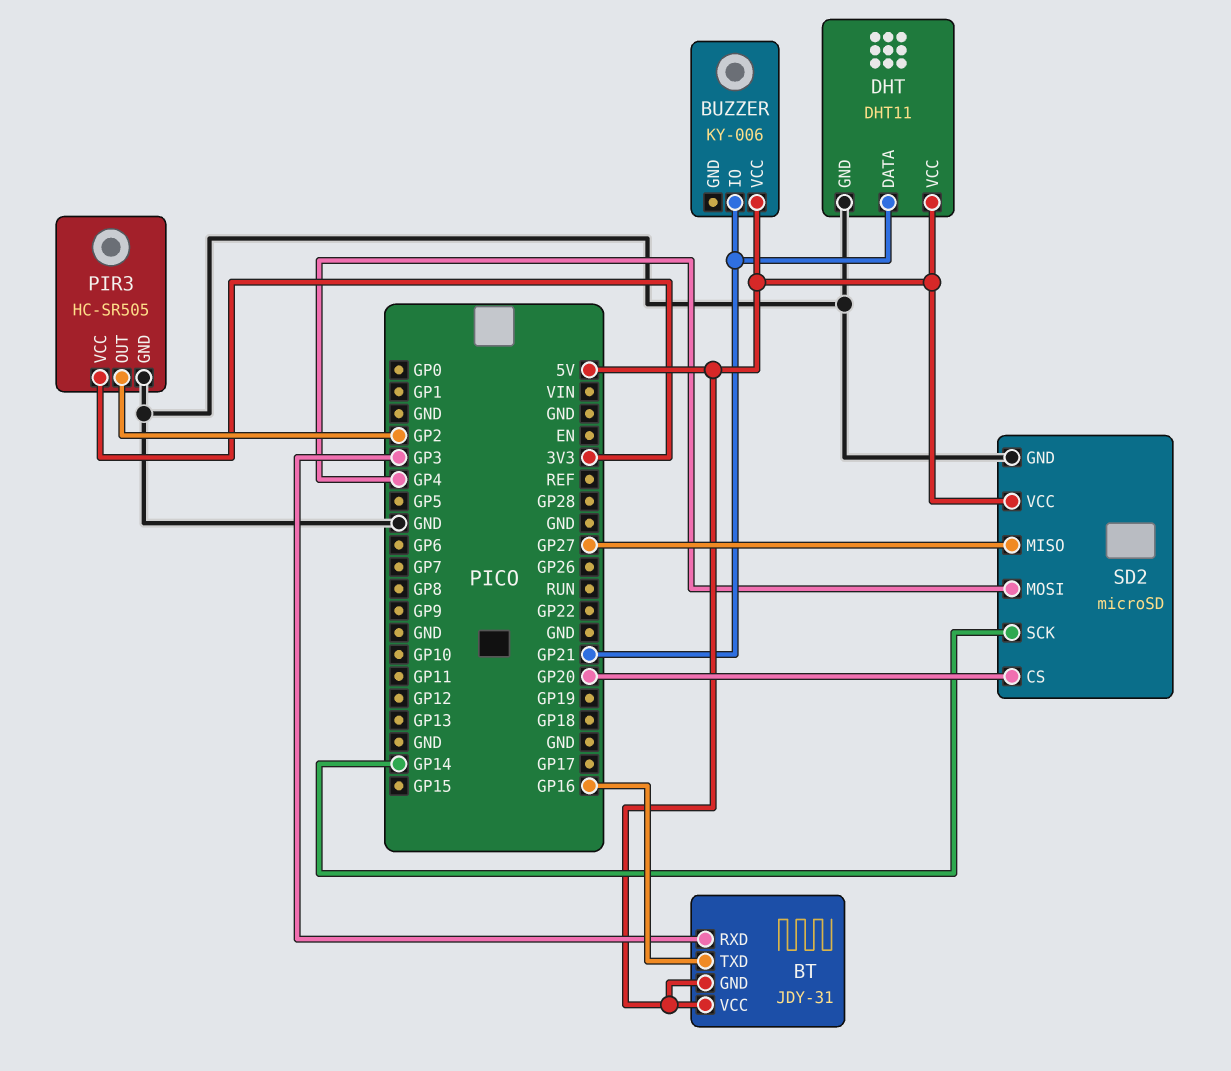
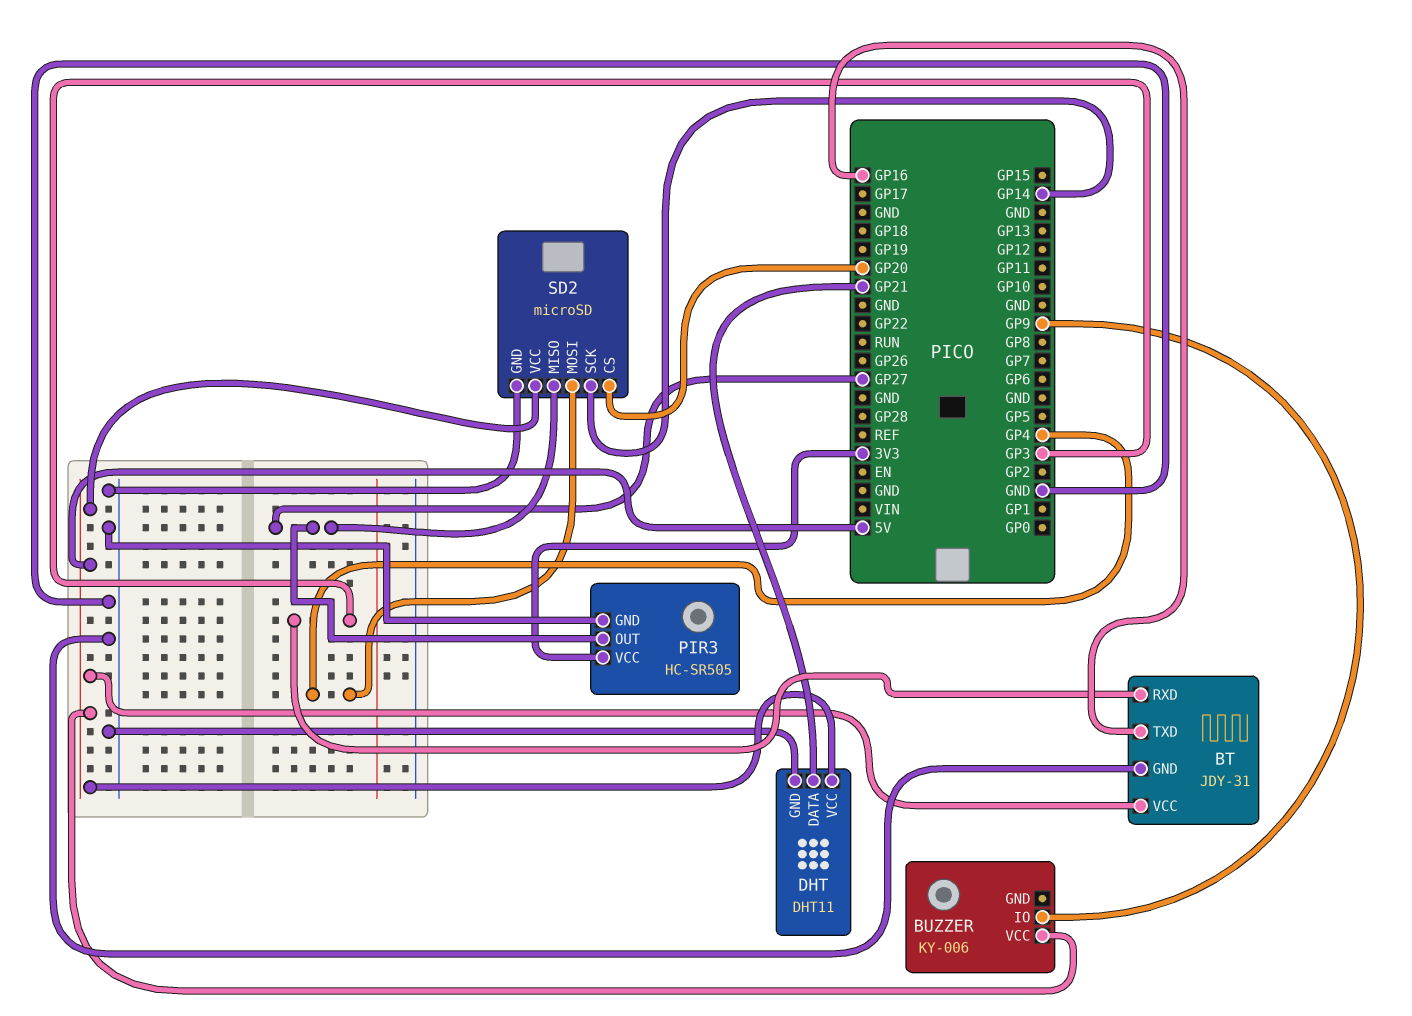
BT pin GND: 5V -> GND
BUZZER pin IO: GP21 -> GP9
PIR3 pin OUT: GP2 -> GP27

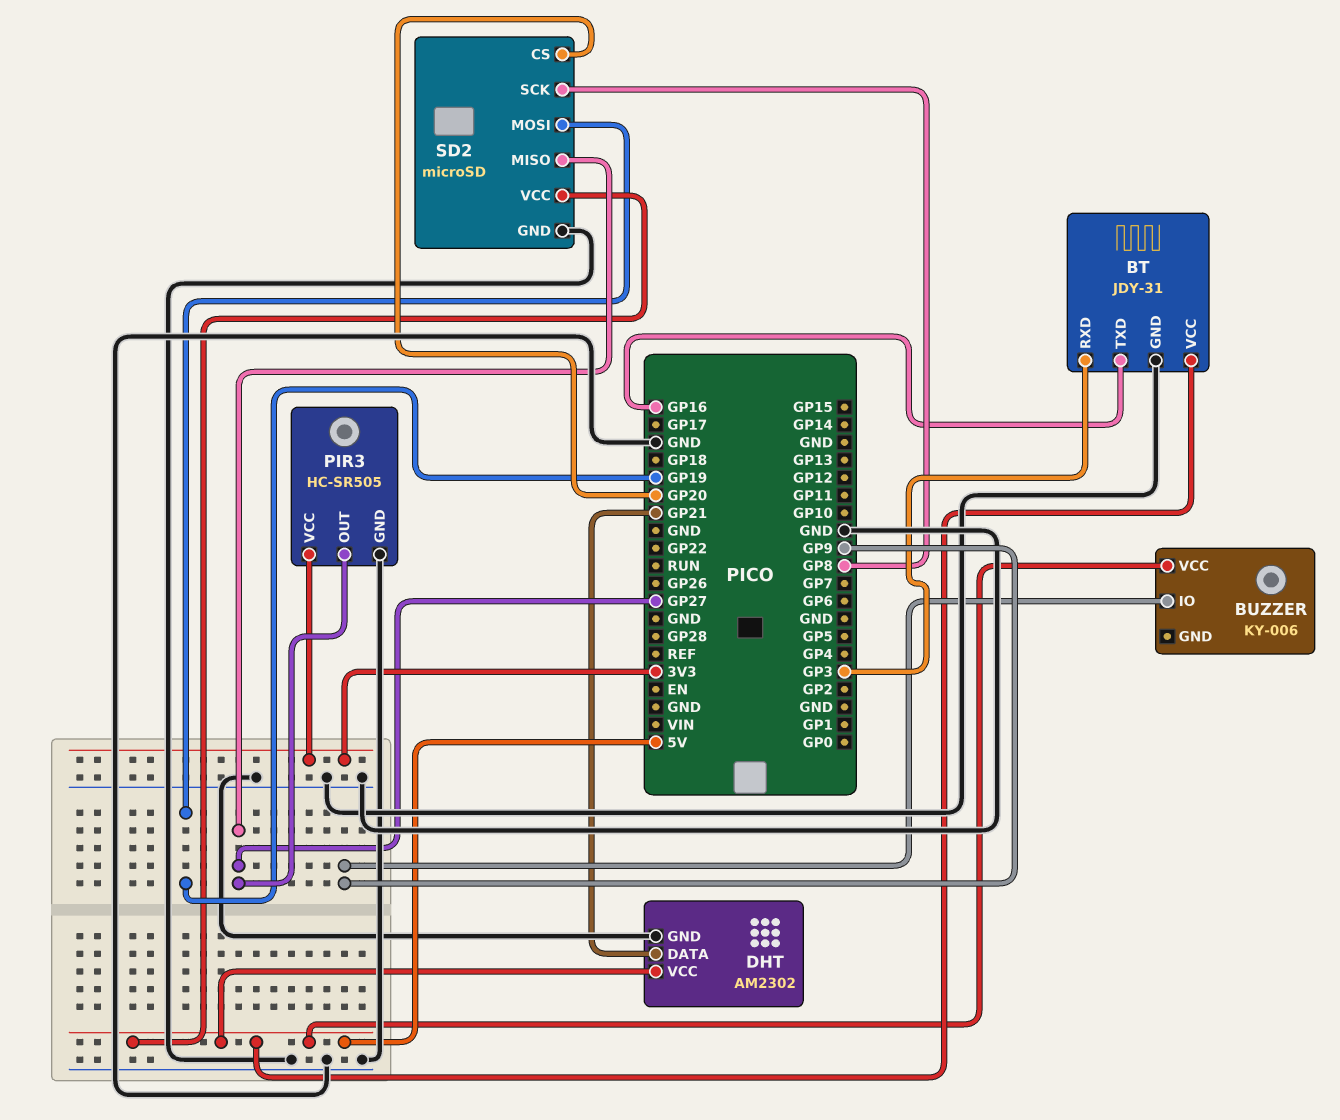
DHT: DHT11 -> AM2302
SD2 pin MOSI: GP4 -> GP19
SD2 pin SCK: GP14 -> GP8

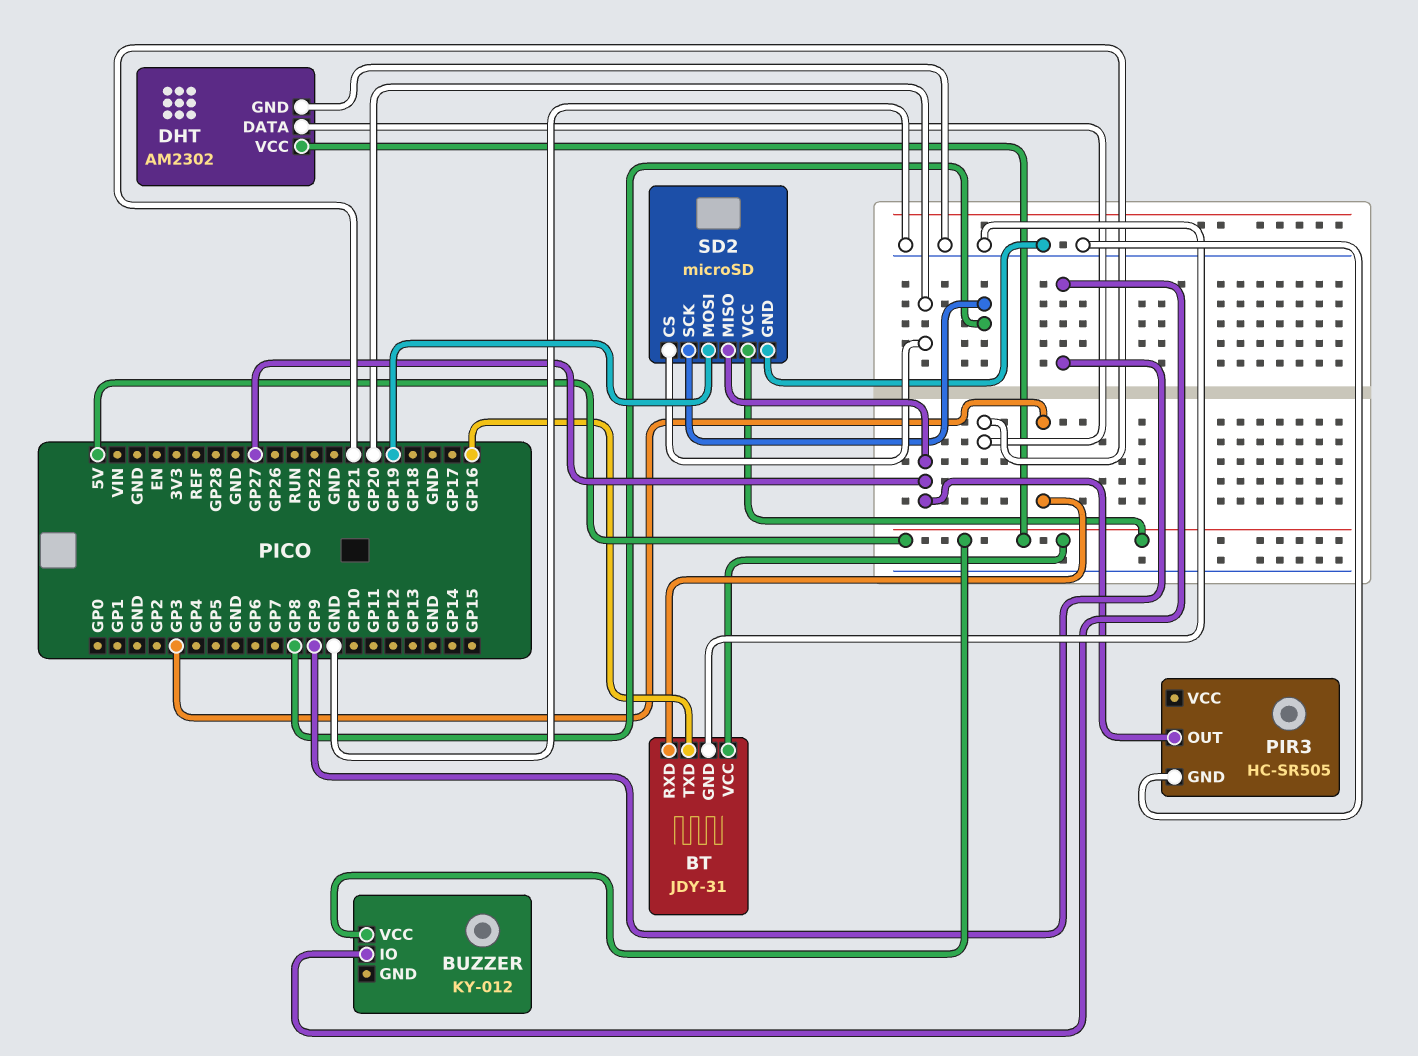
BUZZER: KY-006 -> KY-012
PIR3 pin VCC: 3V3 -> none

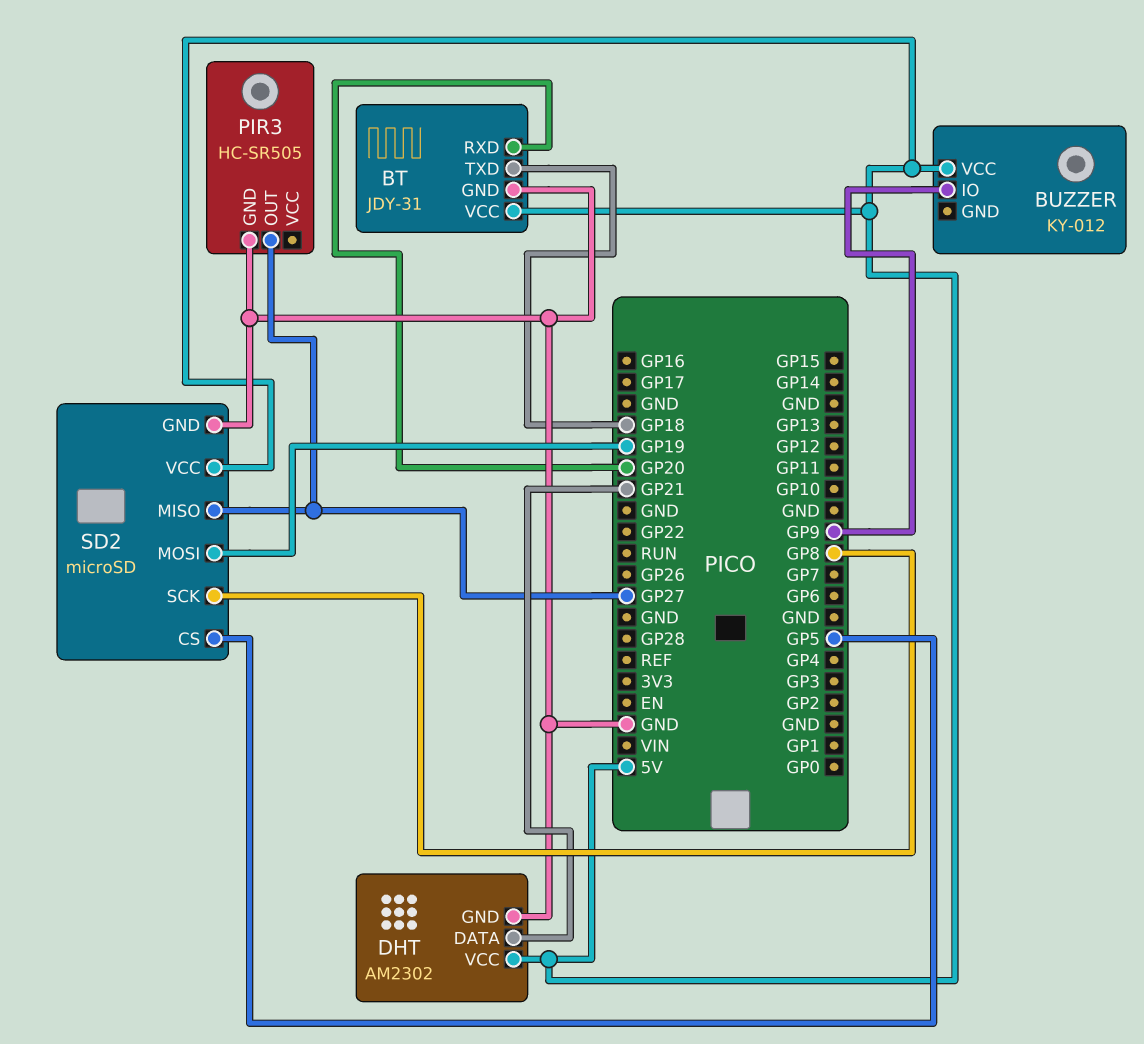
BT pin RXD: GP3 -> GP20
BT pin TXD: GP16 -> GP18
SD2 pin CS: GP20 -> GP5

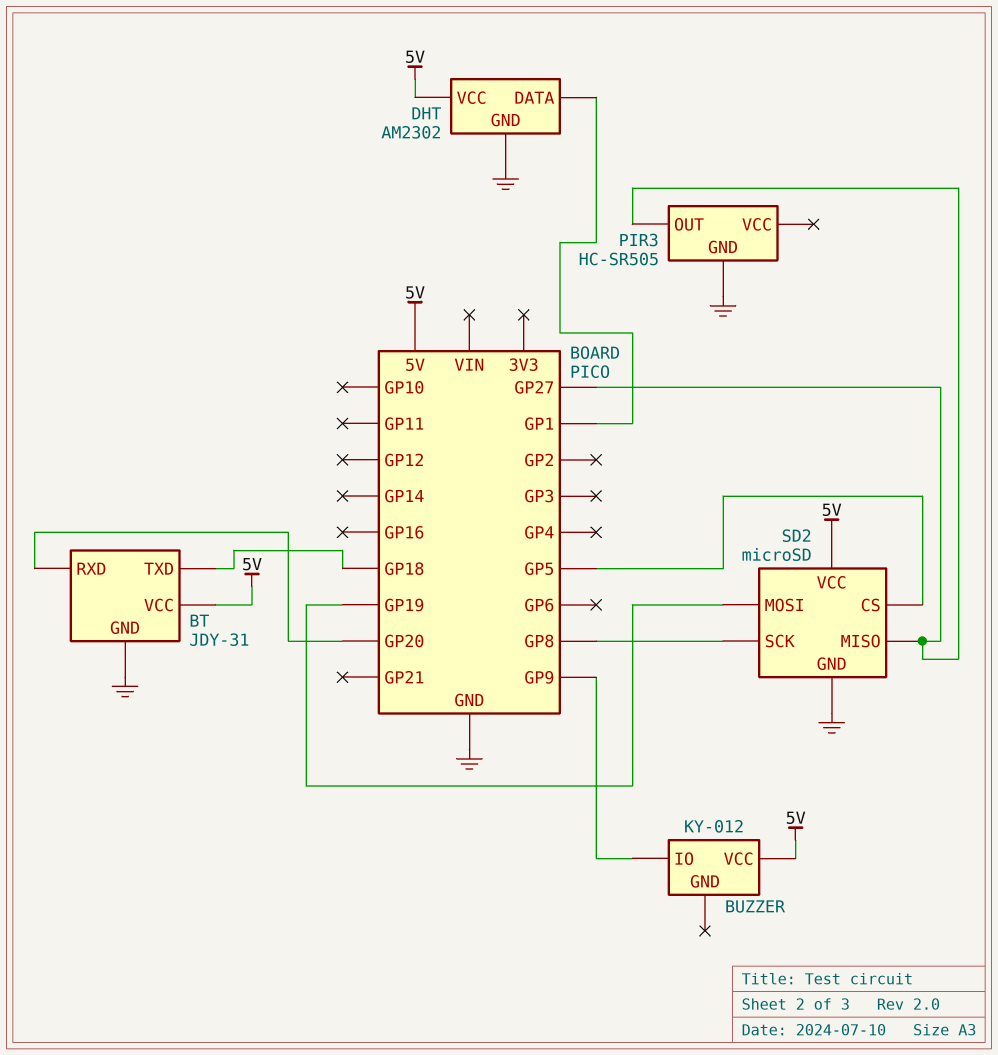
DHT pin DATA: GP21 -> GP1

